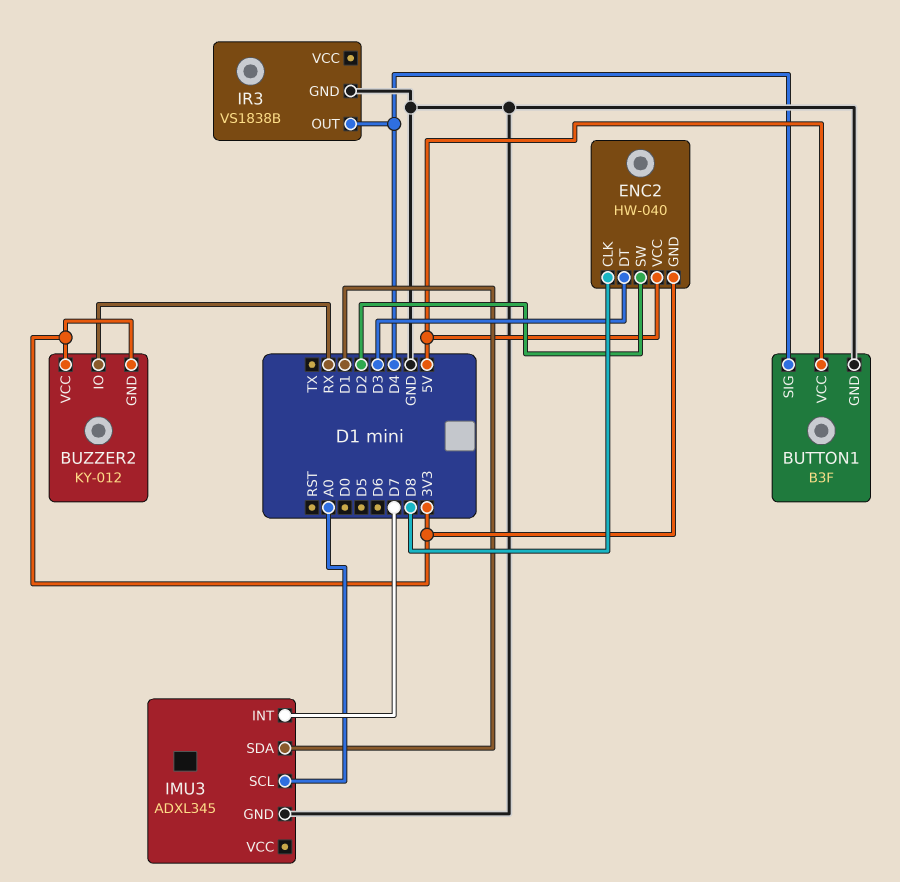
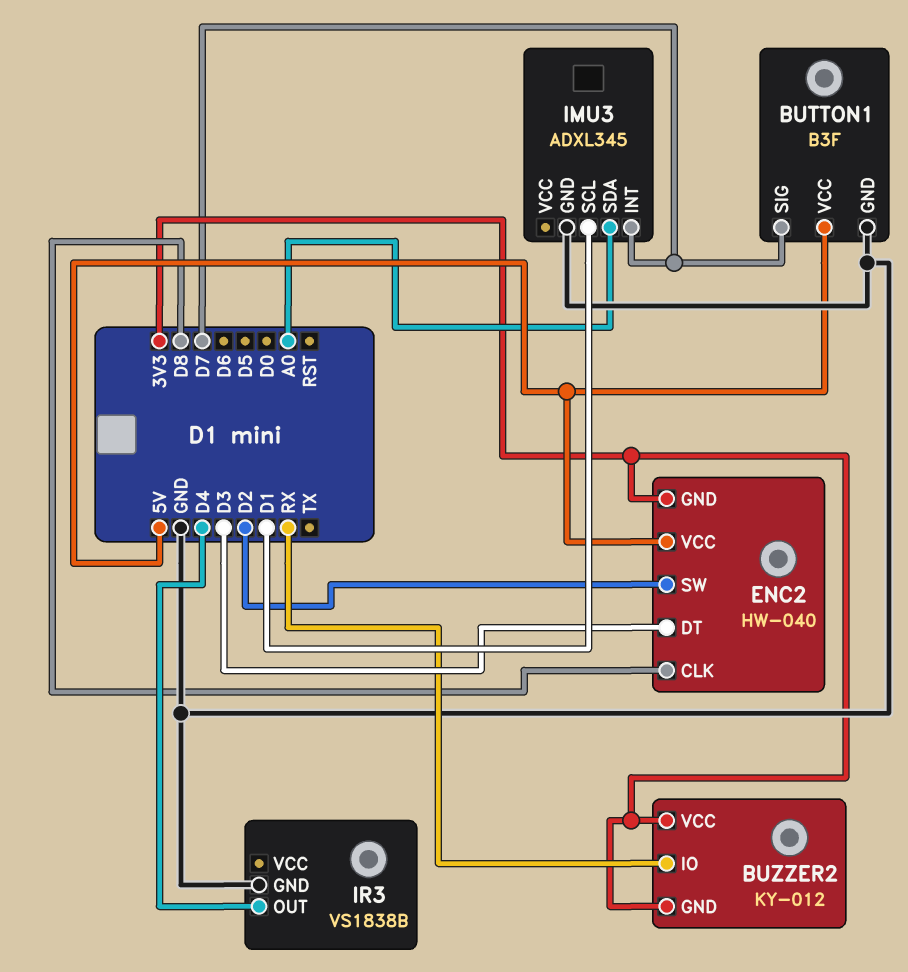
BUTTON1 pin SIG: D4 -> D7
IMU3 pin SCL: A0 -> D1
IMU3 pin SDA: D1 -> A0

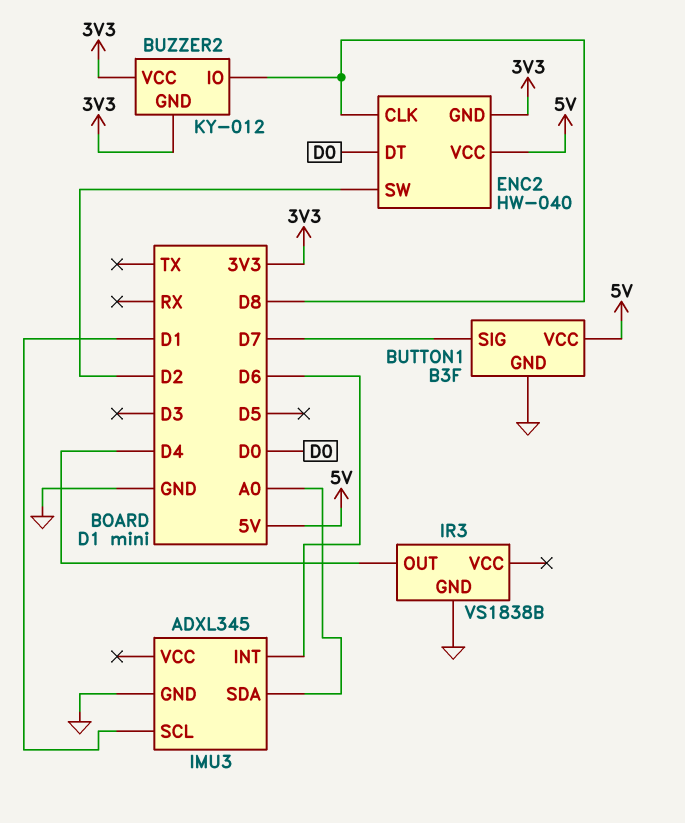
BUZZER2 pin IO: RX -> D8
ENC2 pin DT: D3 -> D0
IMU3 pin INT: D7 -> D6

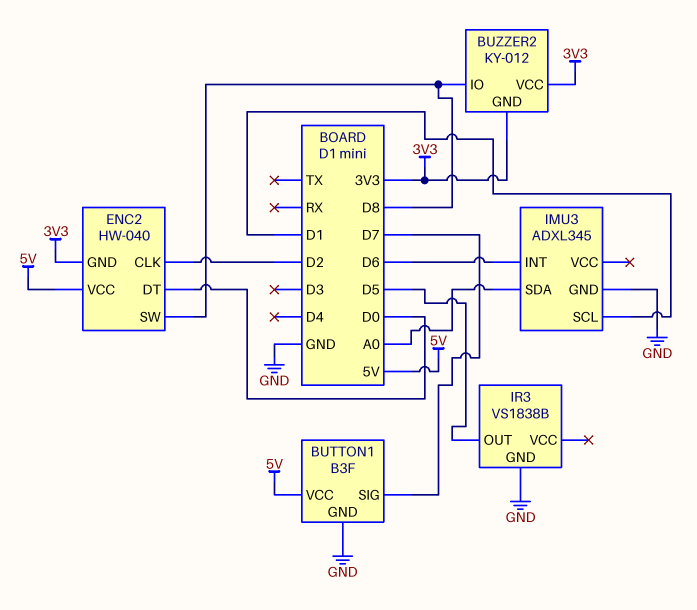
ENC2 pin CLK: D8 -> D2
ENC2 pin SW: D2 -> D8
IR3 pin OUT: D4 -> D5

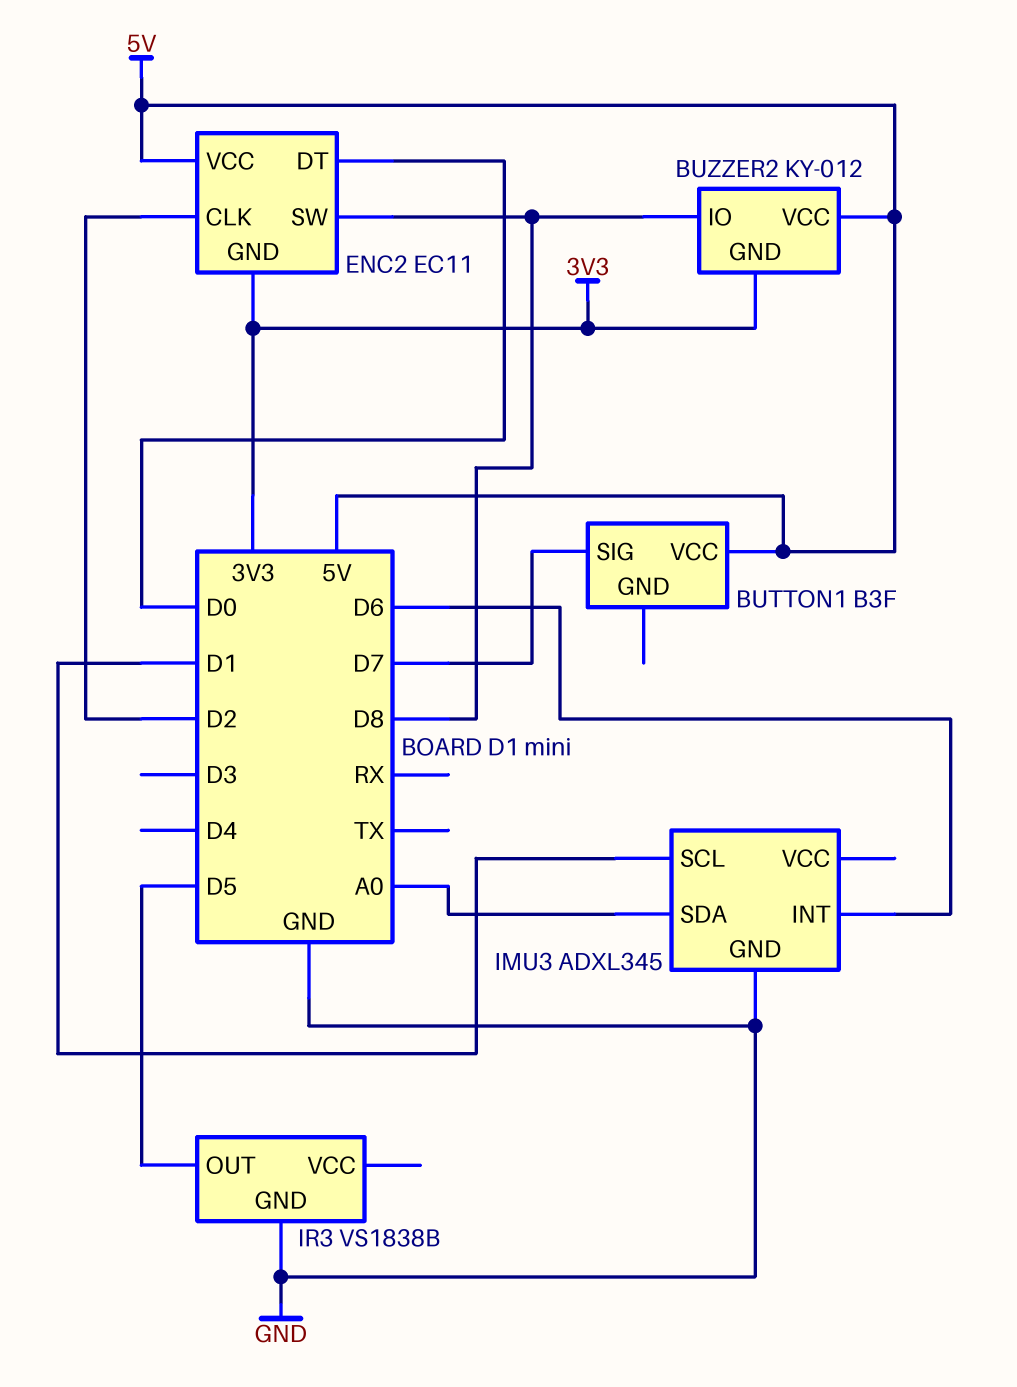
BUTTON1 pin GND: GND -> none
BUZZER2 pin VCC: 3V3 -> 5V
ENC2: HW-040 -> EC11

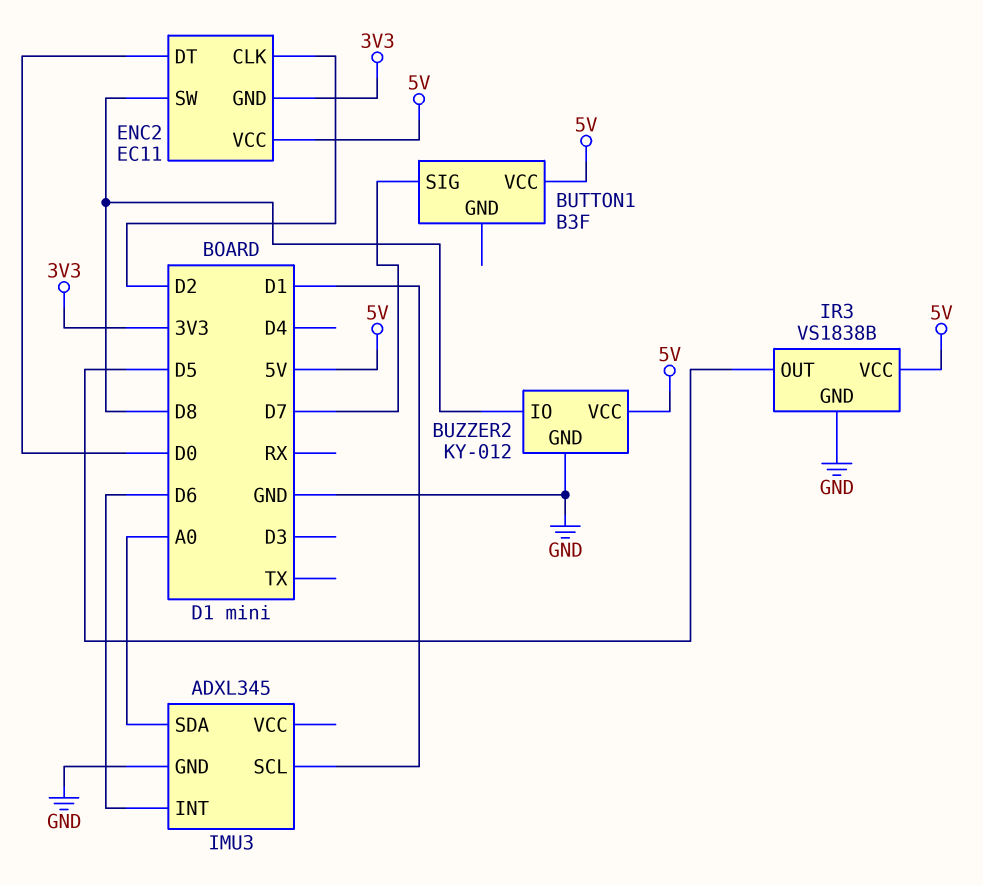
BUZZER2 pin GND: 3V3 -> GND
IR3 pin VCC: none -> 5V

